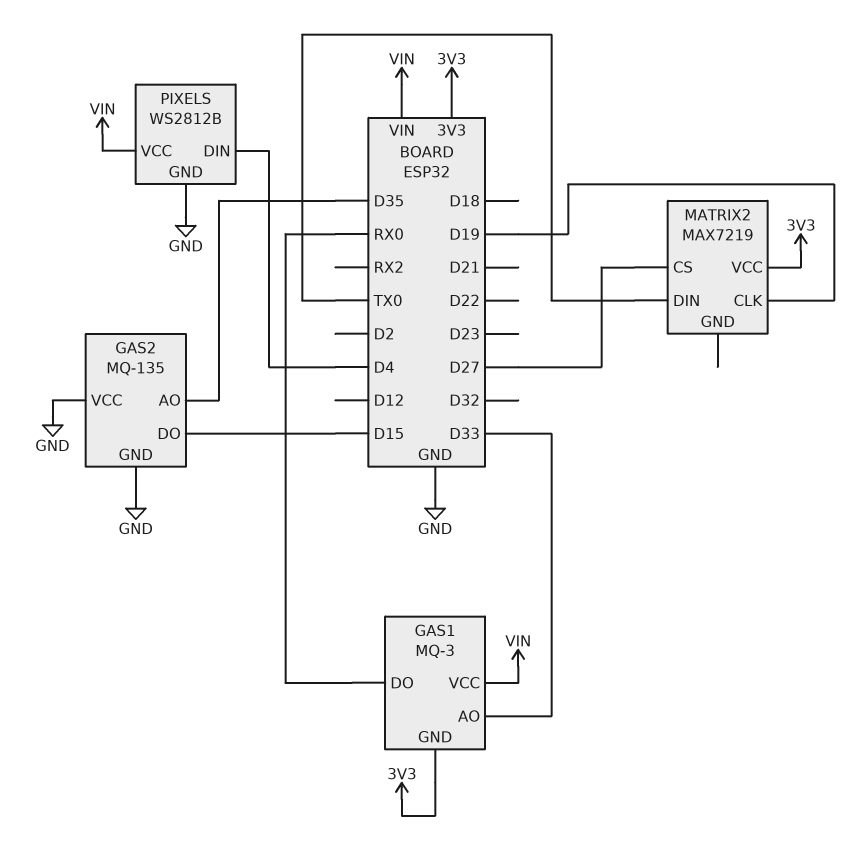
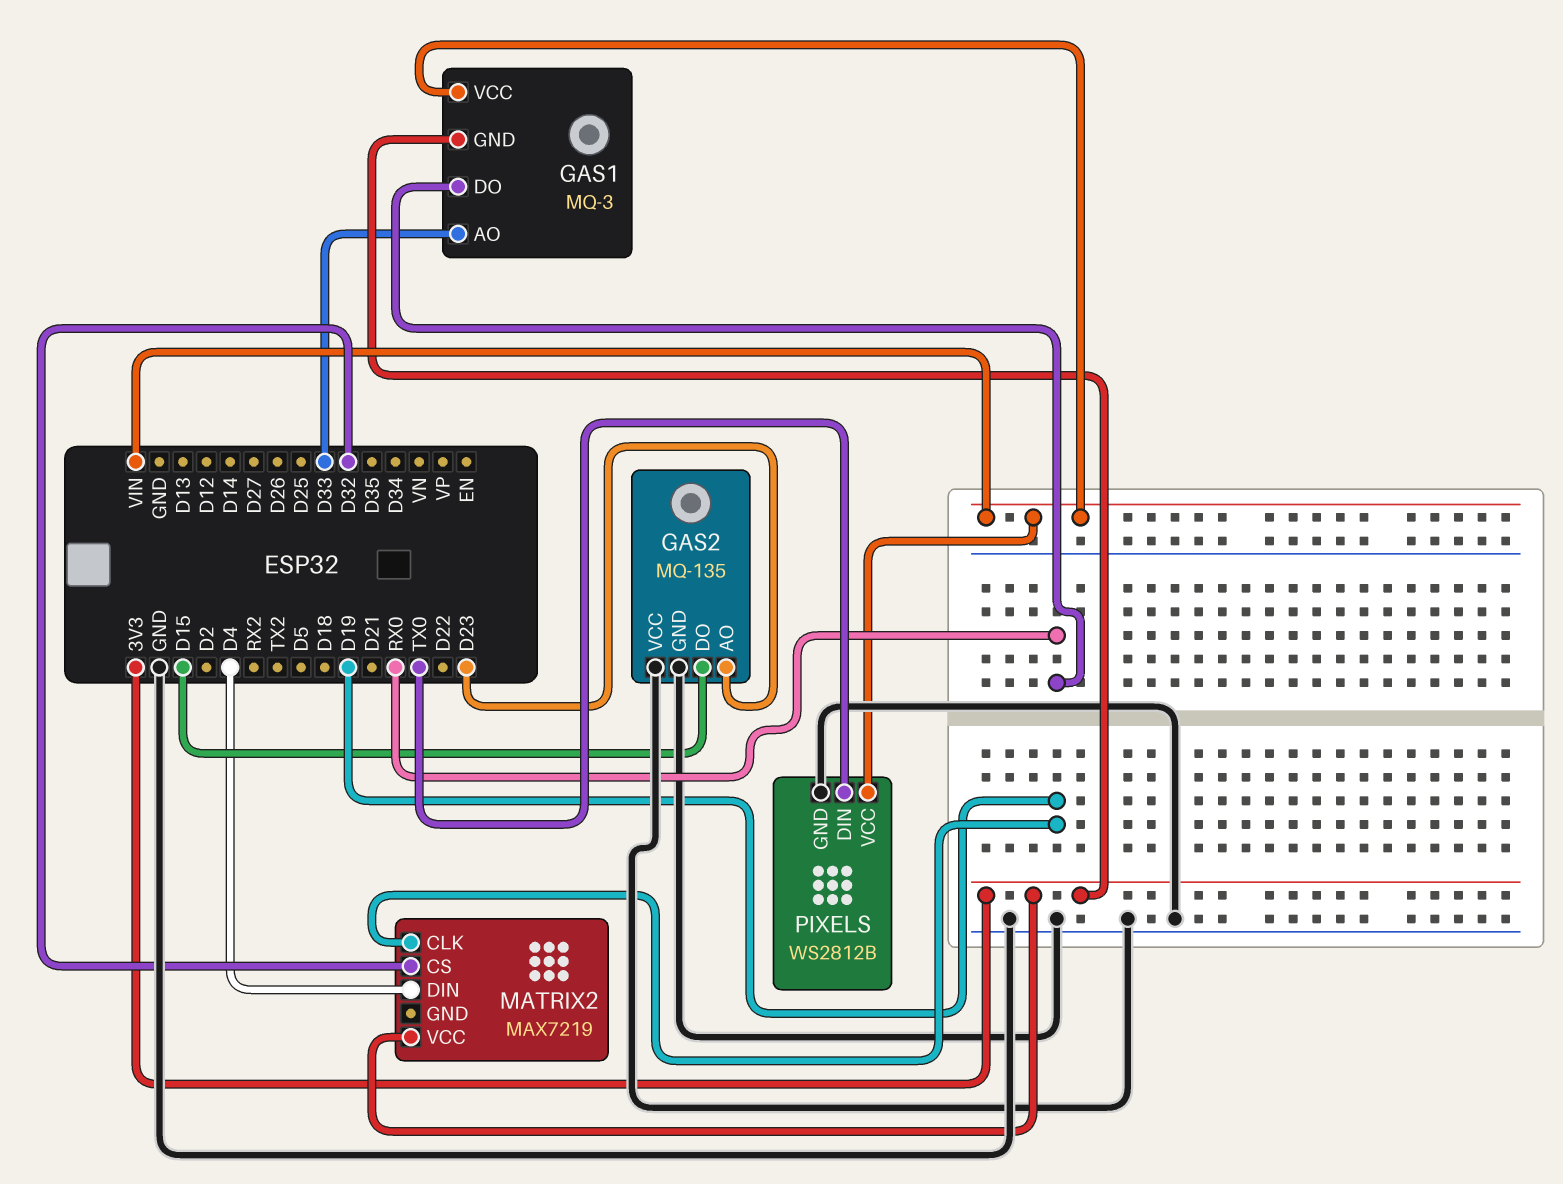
GAS2 pin AO: D35 -> D23
MATRIX2 pin CS: D27 -> D32
MATRIX2 pin DIN: TX0 -> D4
PIXELS pin DIN: D4 -> TX0

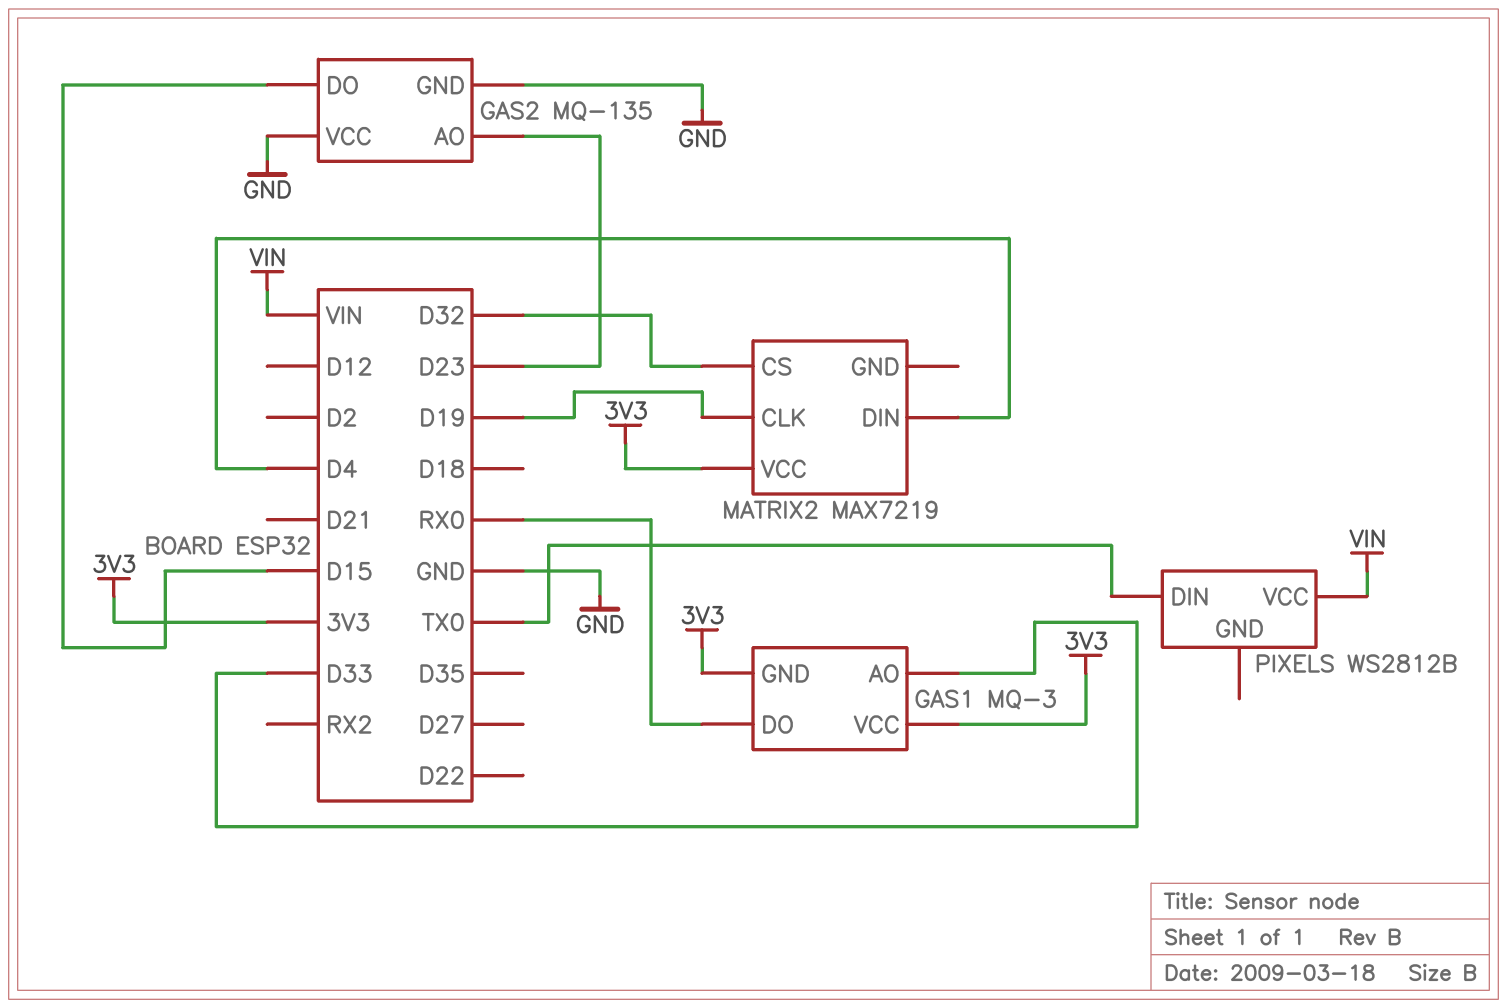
GAS1 pin VCC: VIN -> 3V3
PIXELS pin GND: GND -> none

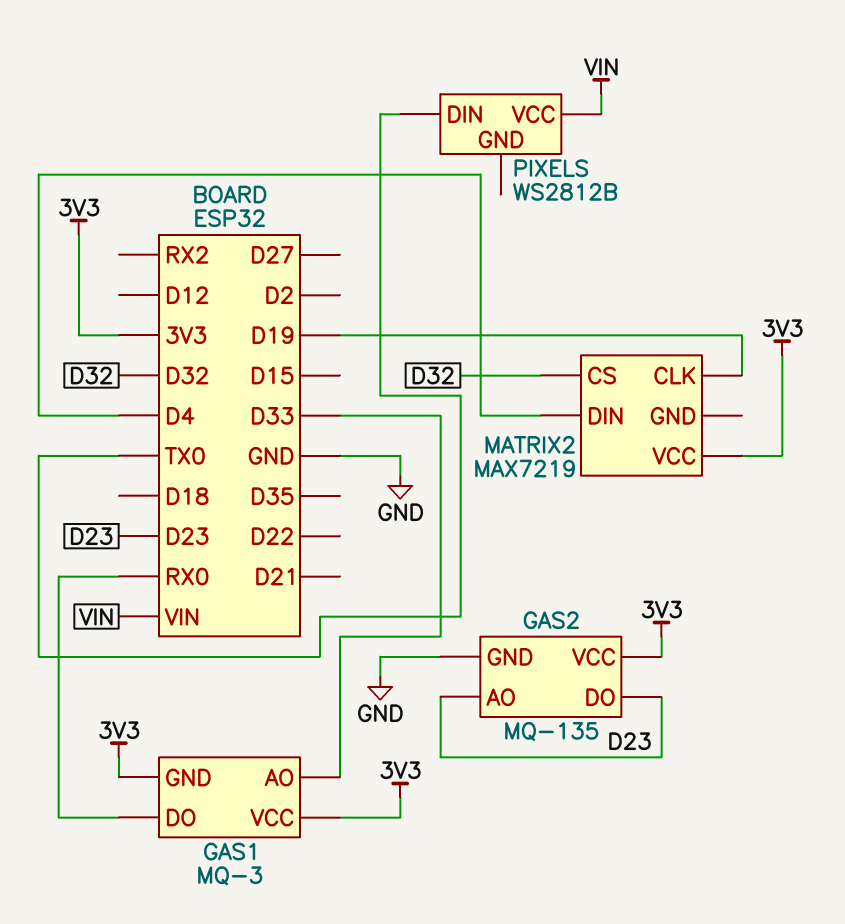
GAS2 pin DO: D15 -> D23
GAS2 pin VCC: GND -> 3V3

